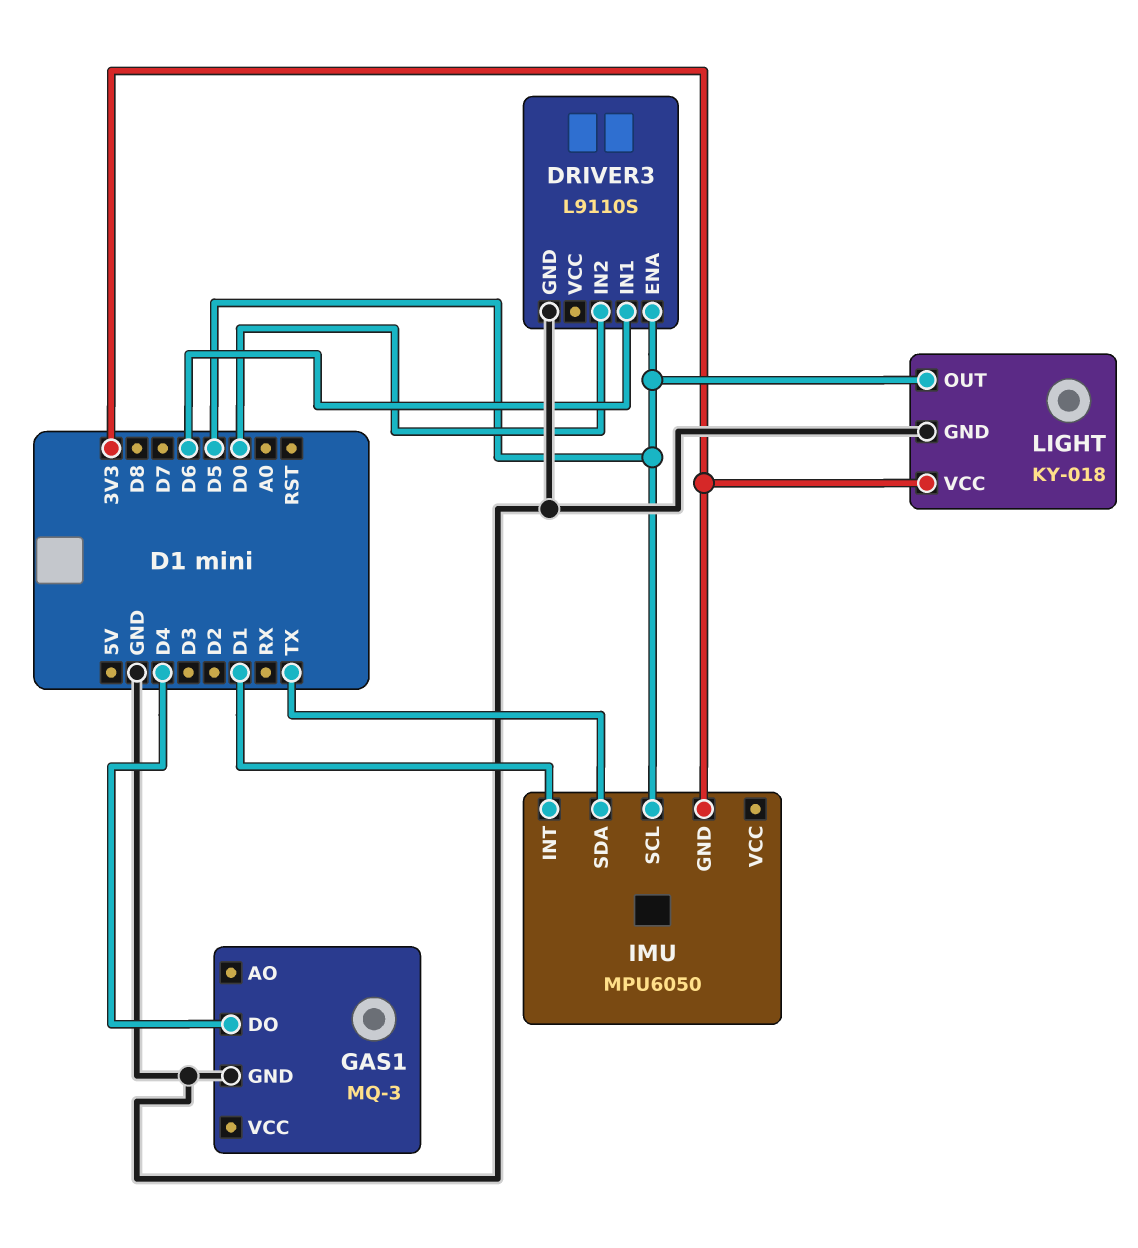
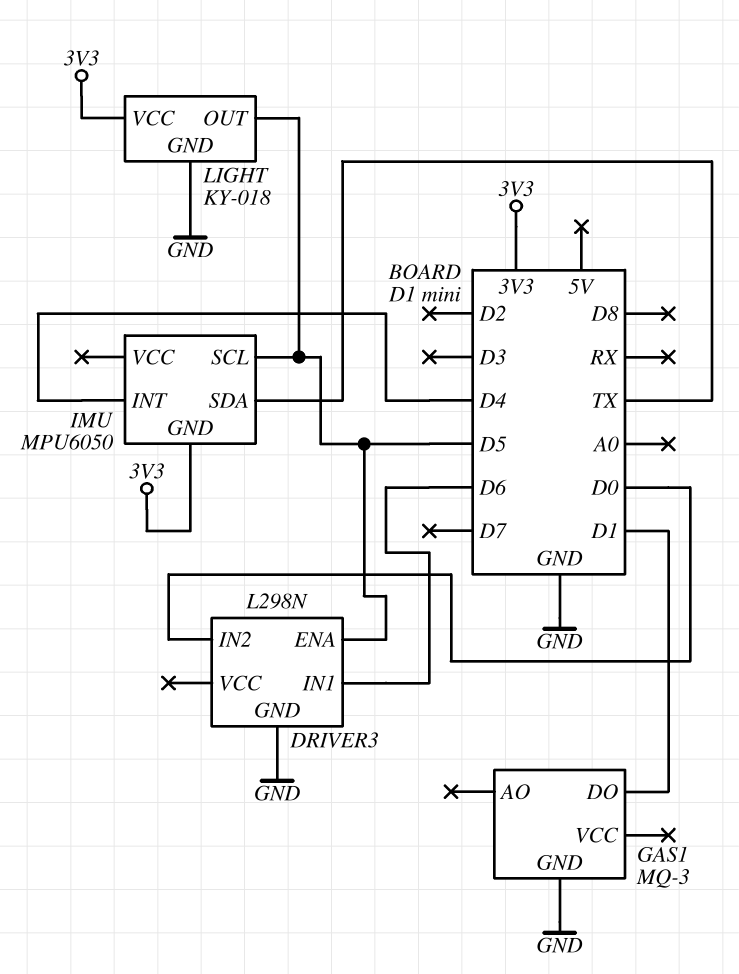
DRIVER3: L9110S -> L298N
GAS1 pin DO: D4 -> D1
IMU pin INT: D1 -> D4

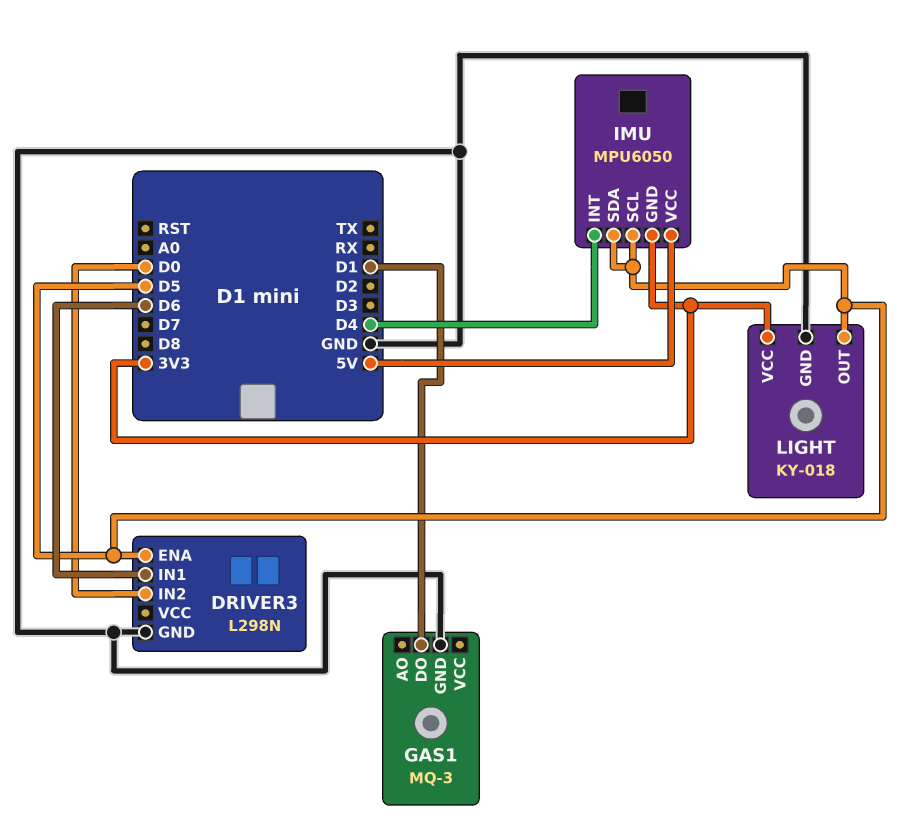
IMU pin SDA: TX -> D5
IMU pin VCC: none -> 5V

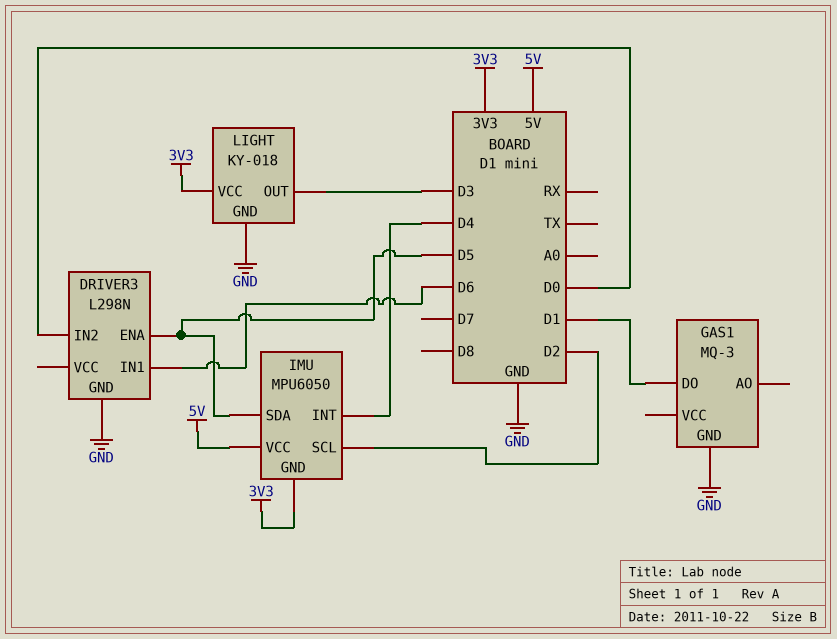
IMU pin SCL: D5 -> D2
LIGHT pin OUT: D5 -> D3

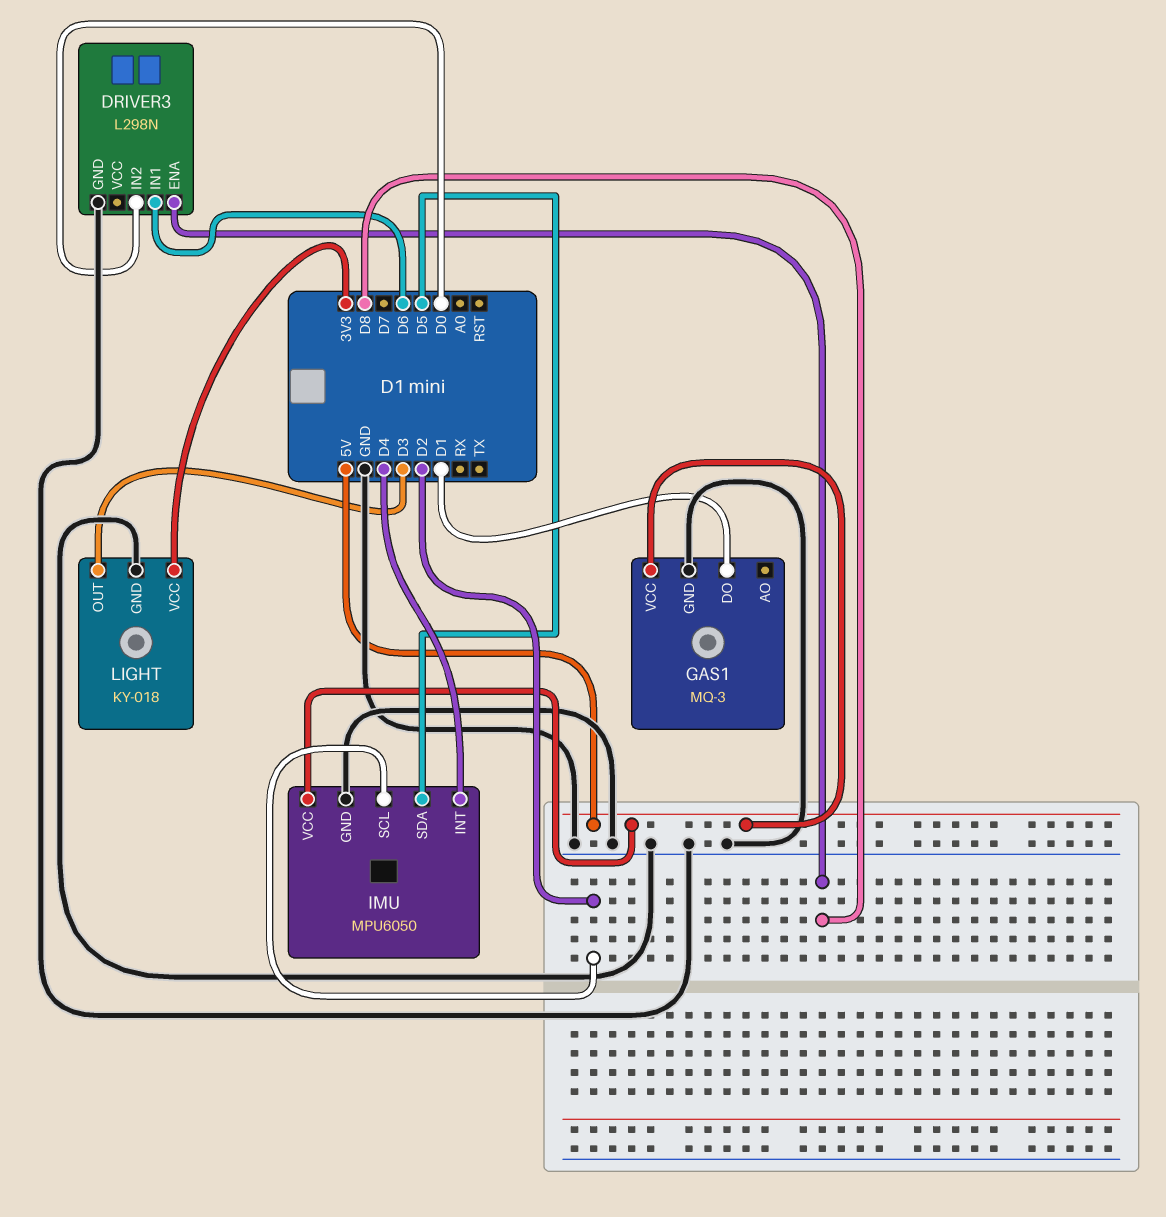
DRIVER3 pin ENA: D5 -> D8
GAS1 pin VCC: none -> 5V
IMU pin GND: 3V3 -> GND

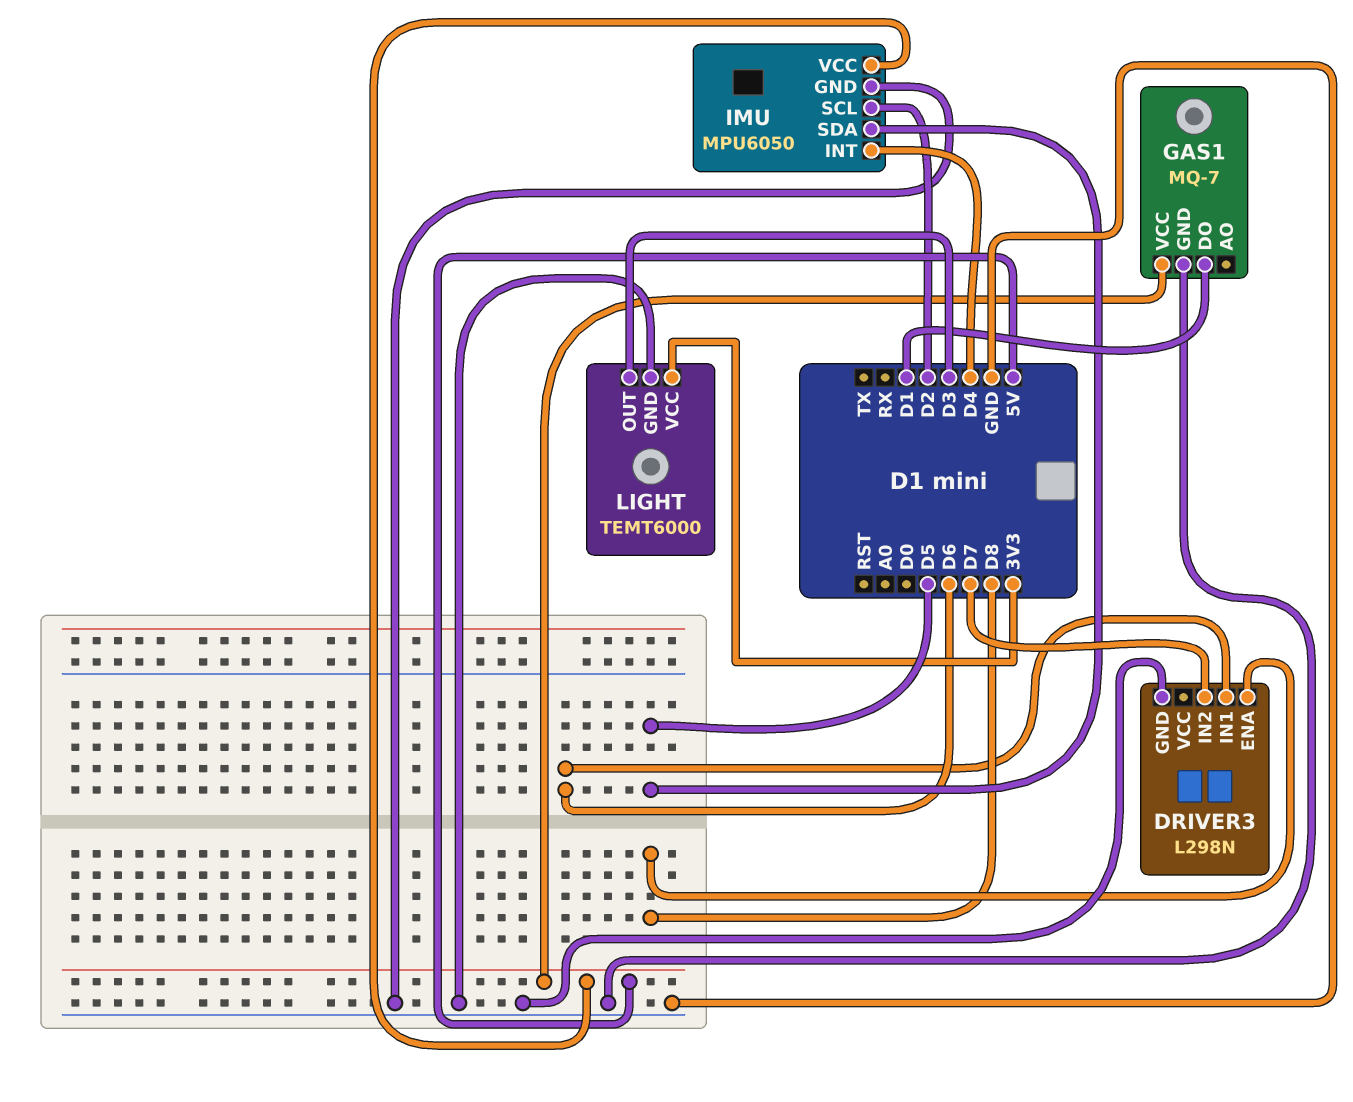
DRIVER3 pin IN2: D0 -> D7
GAS1: MQ-3 -> MQ-7
LIGHT: KY-018 -> TEMT6000

